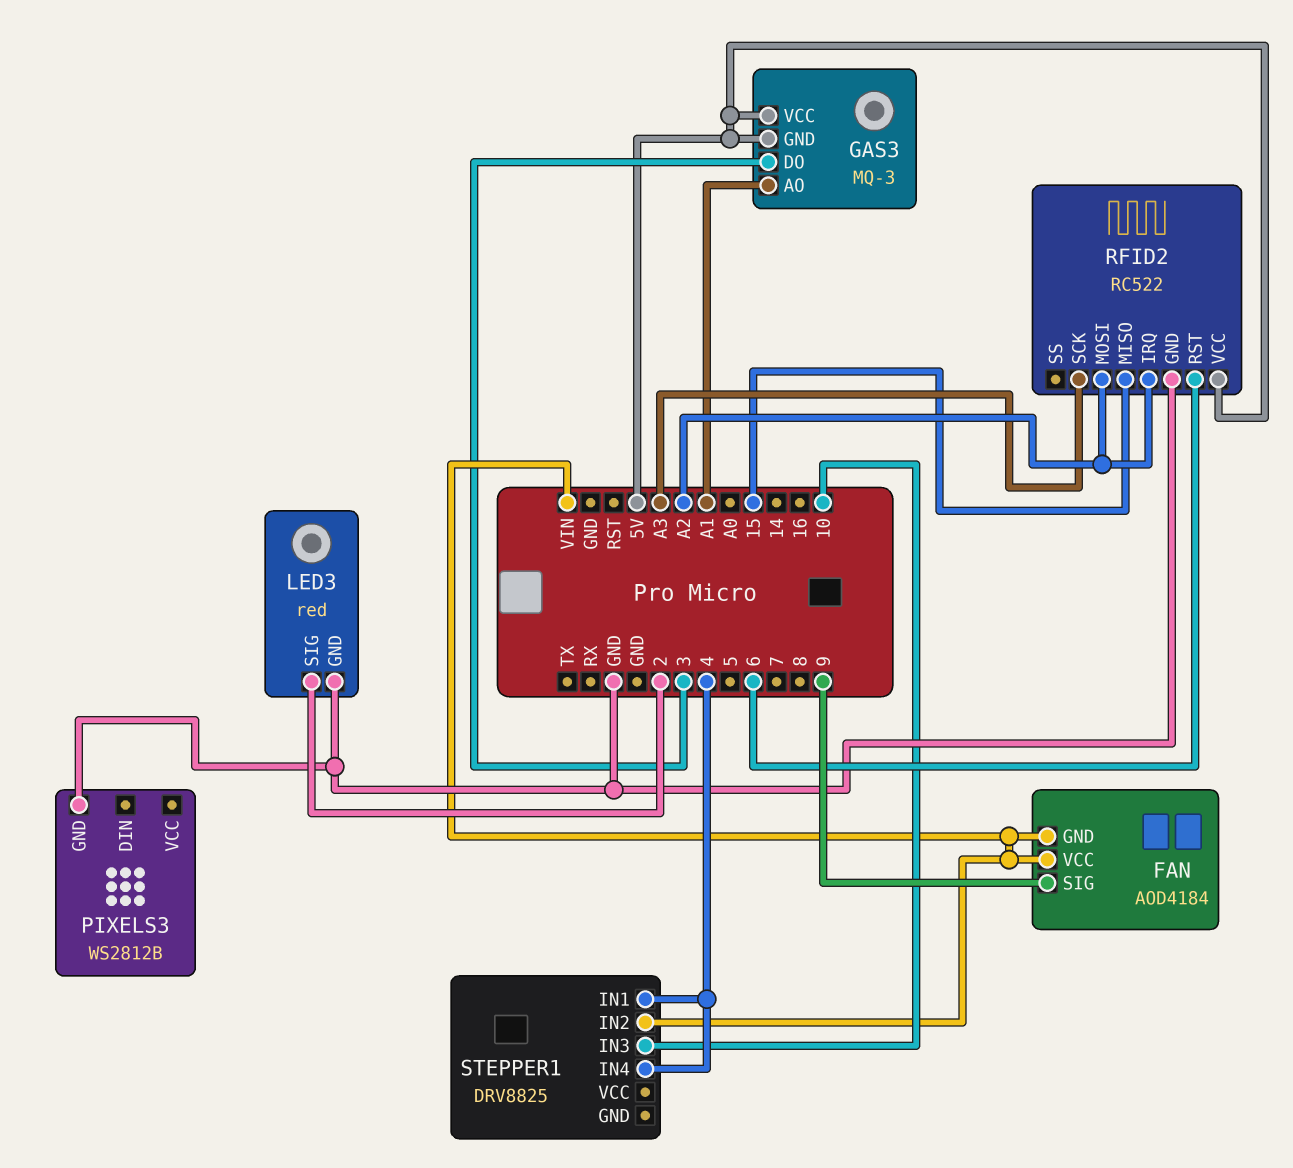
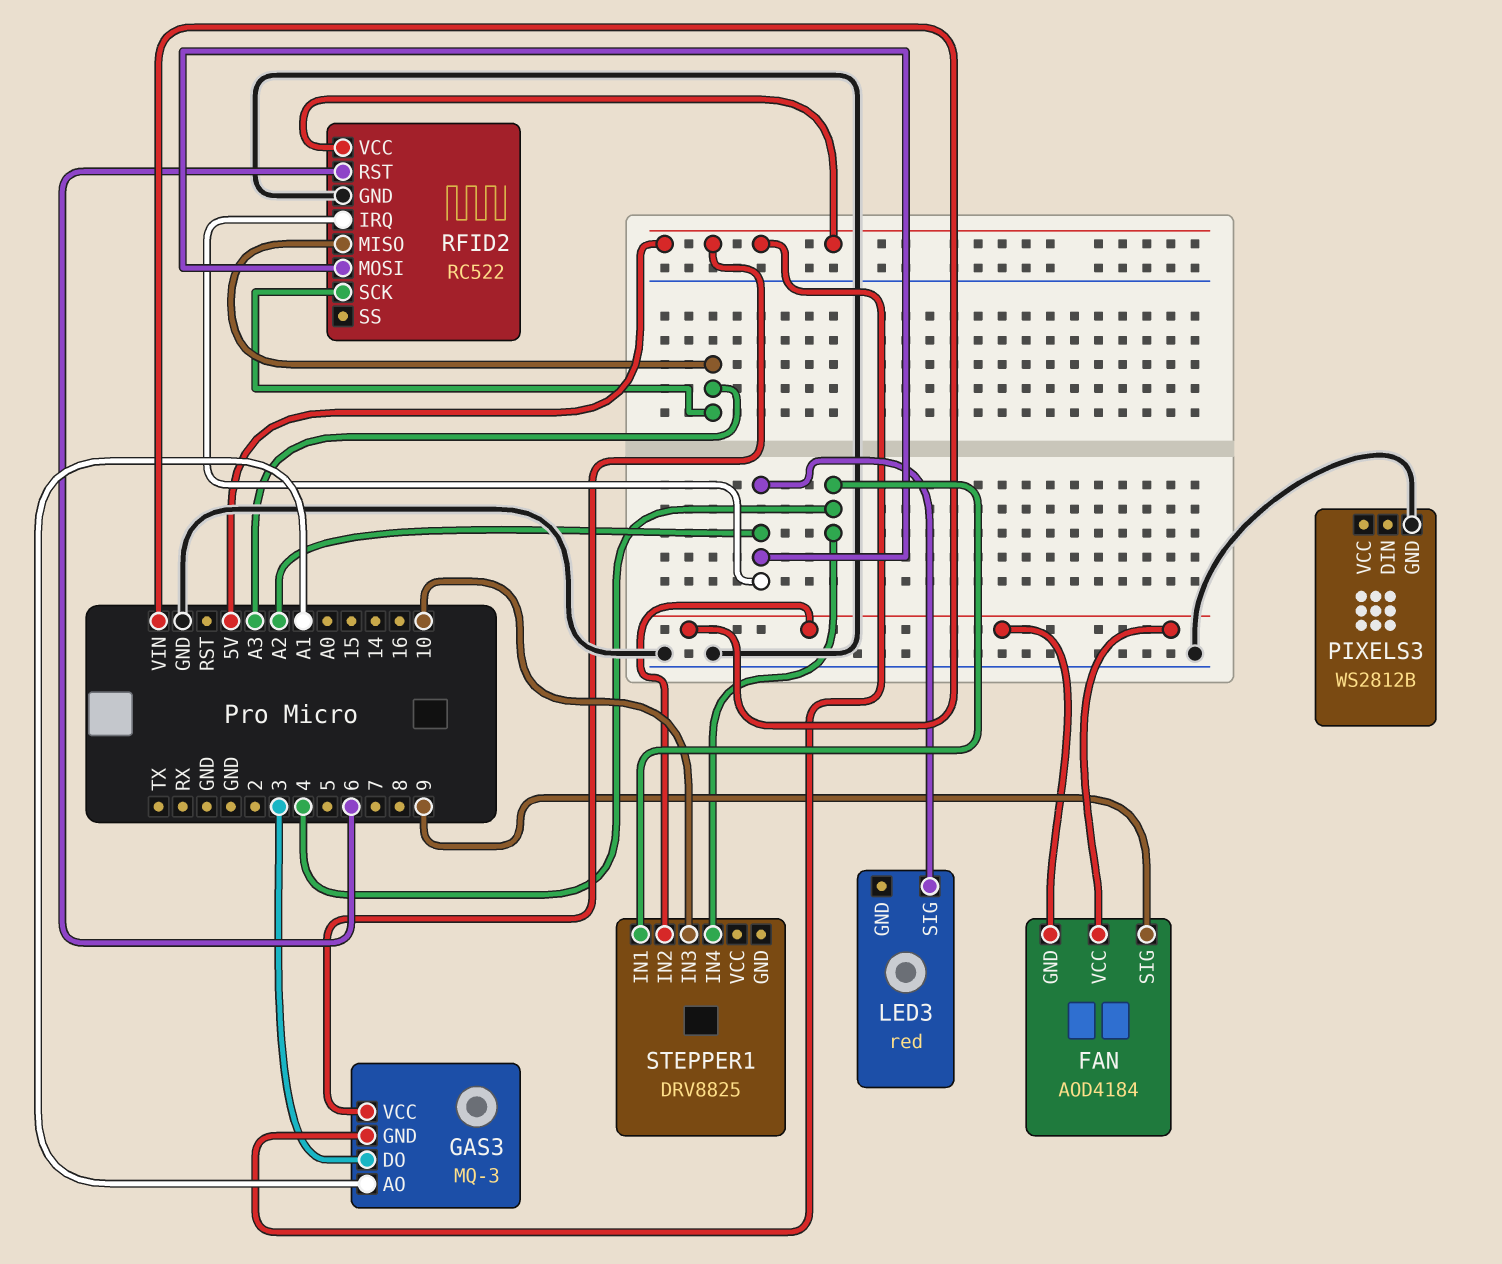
LED3 pin GND: GND -> none
LED3 pin SIG: 2 -> A2
RFID2 pin MISO: 15 -> A3

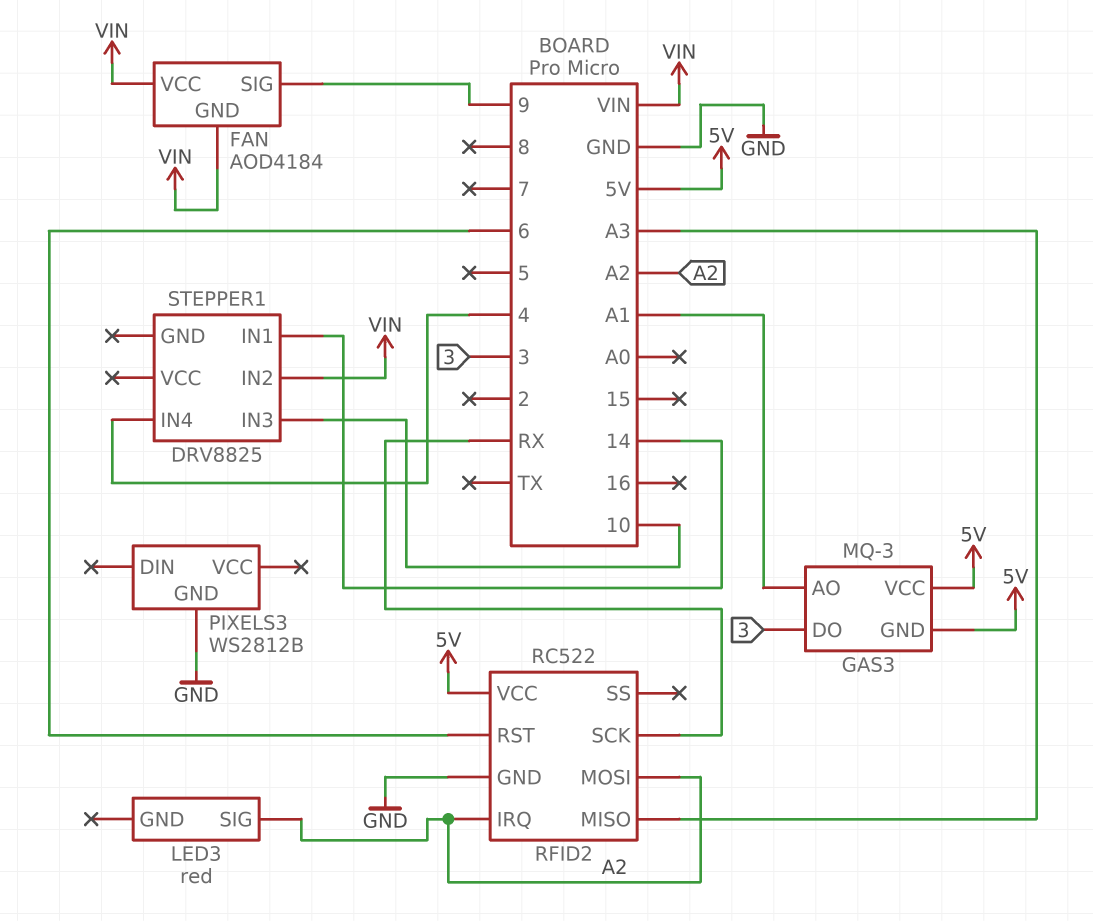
RFID2 pin SCK: A3 -> RX
STEPPER1 pin IN1: 4 -> 14

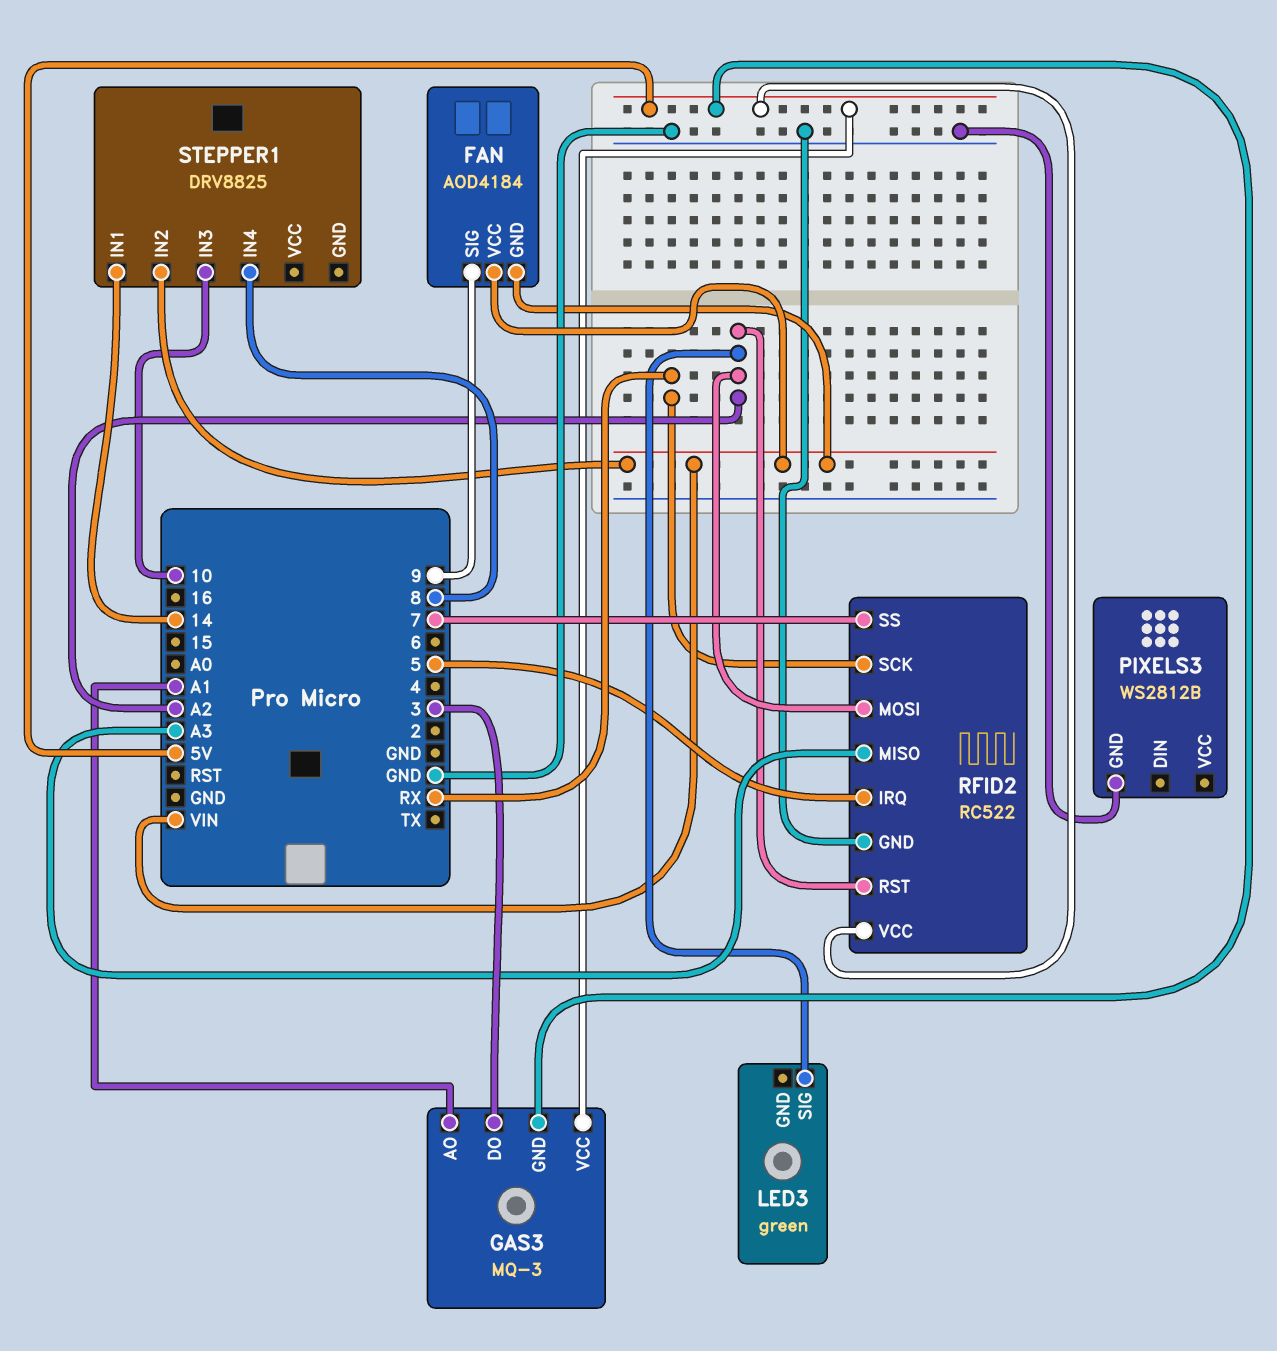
LED3: red -> green
RFID2 pin IRQ: A2 -> 5
RFID2 pin RST: 6 -> A2
RFID2 pin SS: none -> 7
STEPPER1 pin IN4: 4 -> 8

